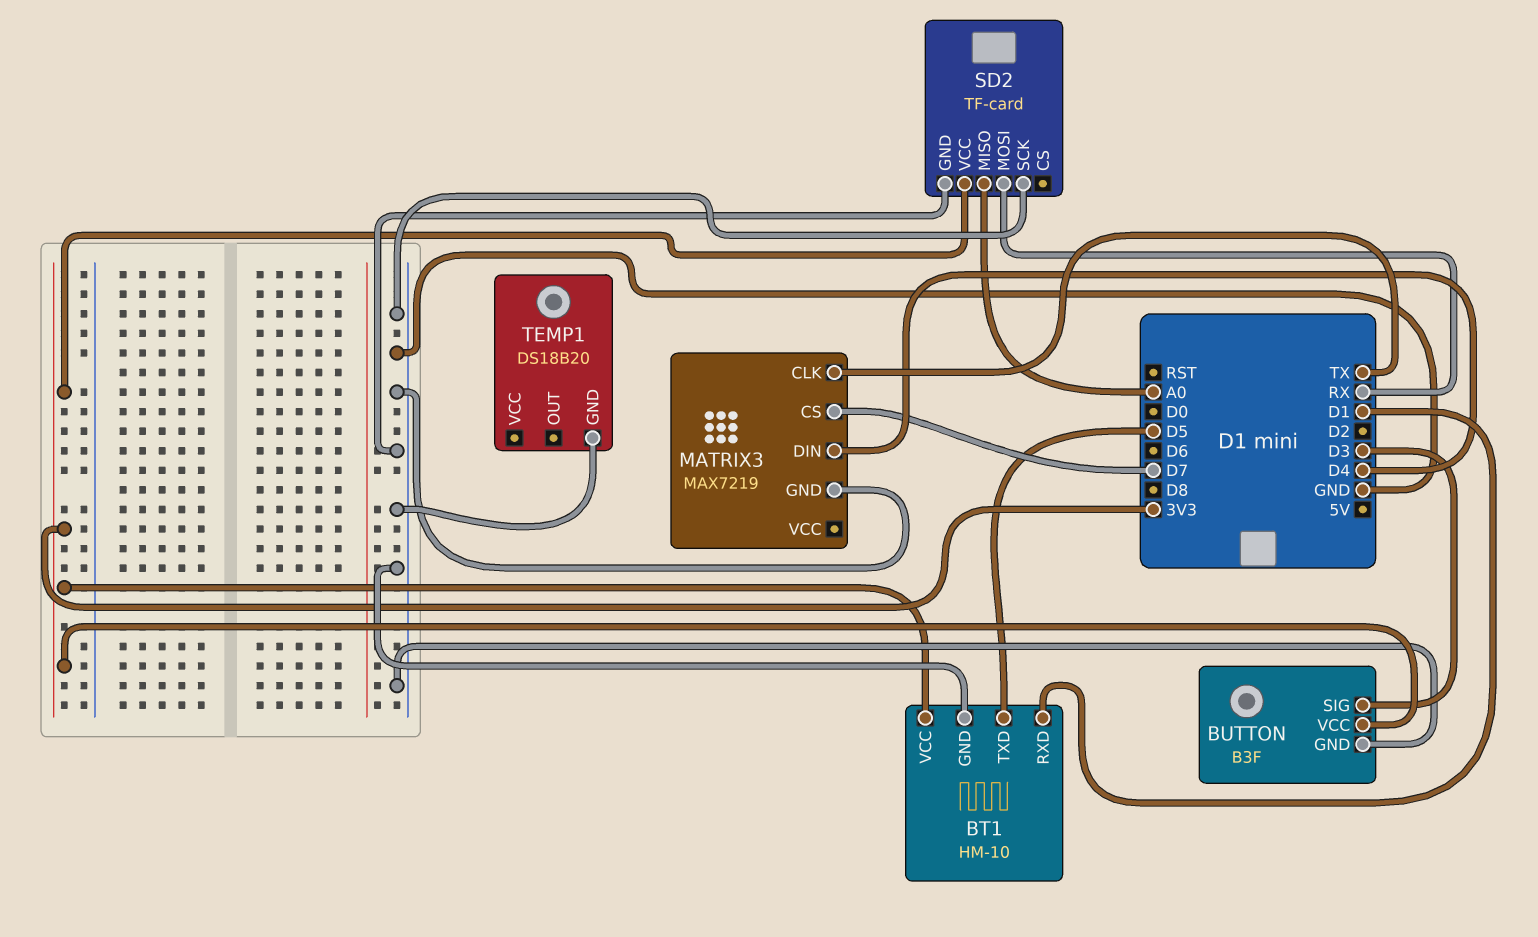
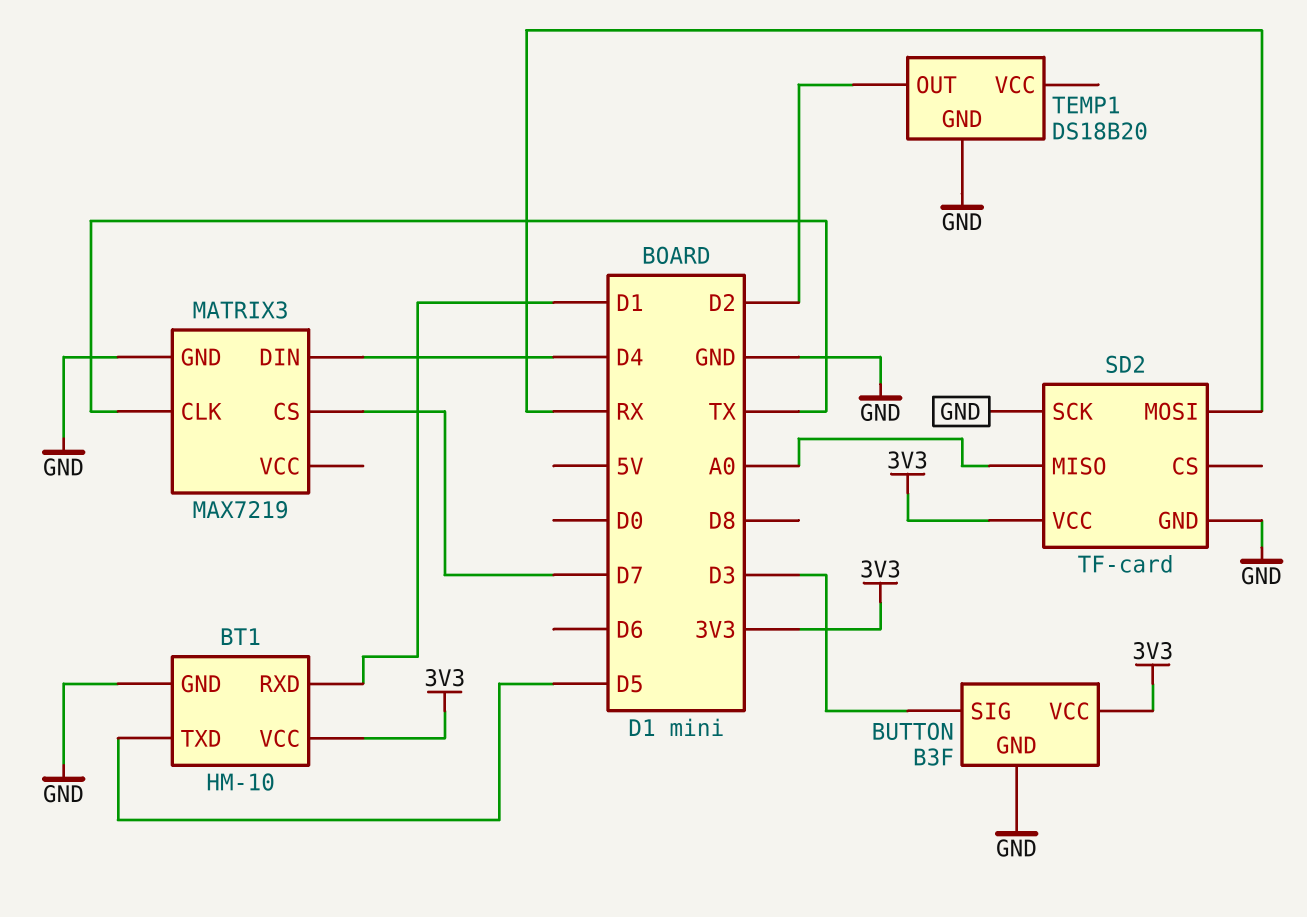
TEMP1 pin OUT: none -> D2

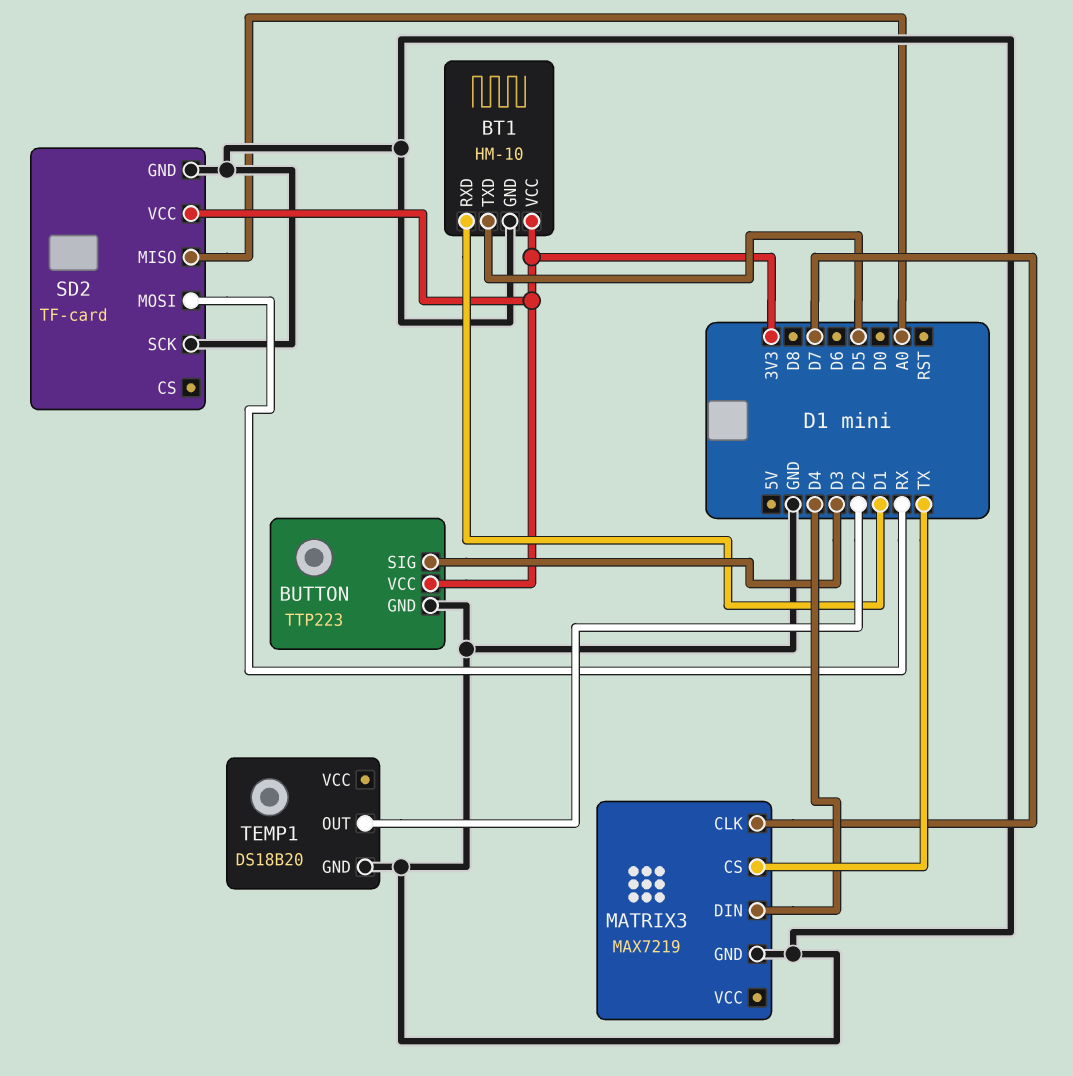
BUTTON: B3F -> TTP223
MATRIX3 pin CLK: TX -> D7
MATRIX3 pin CS: D7 -> TX

